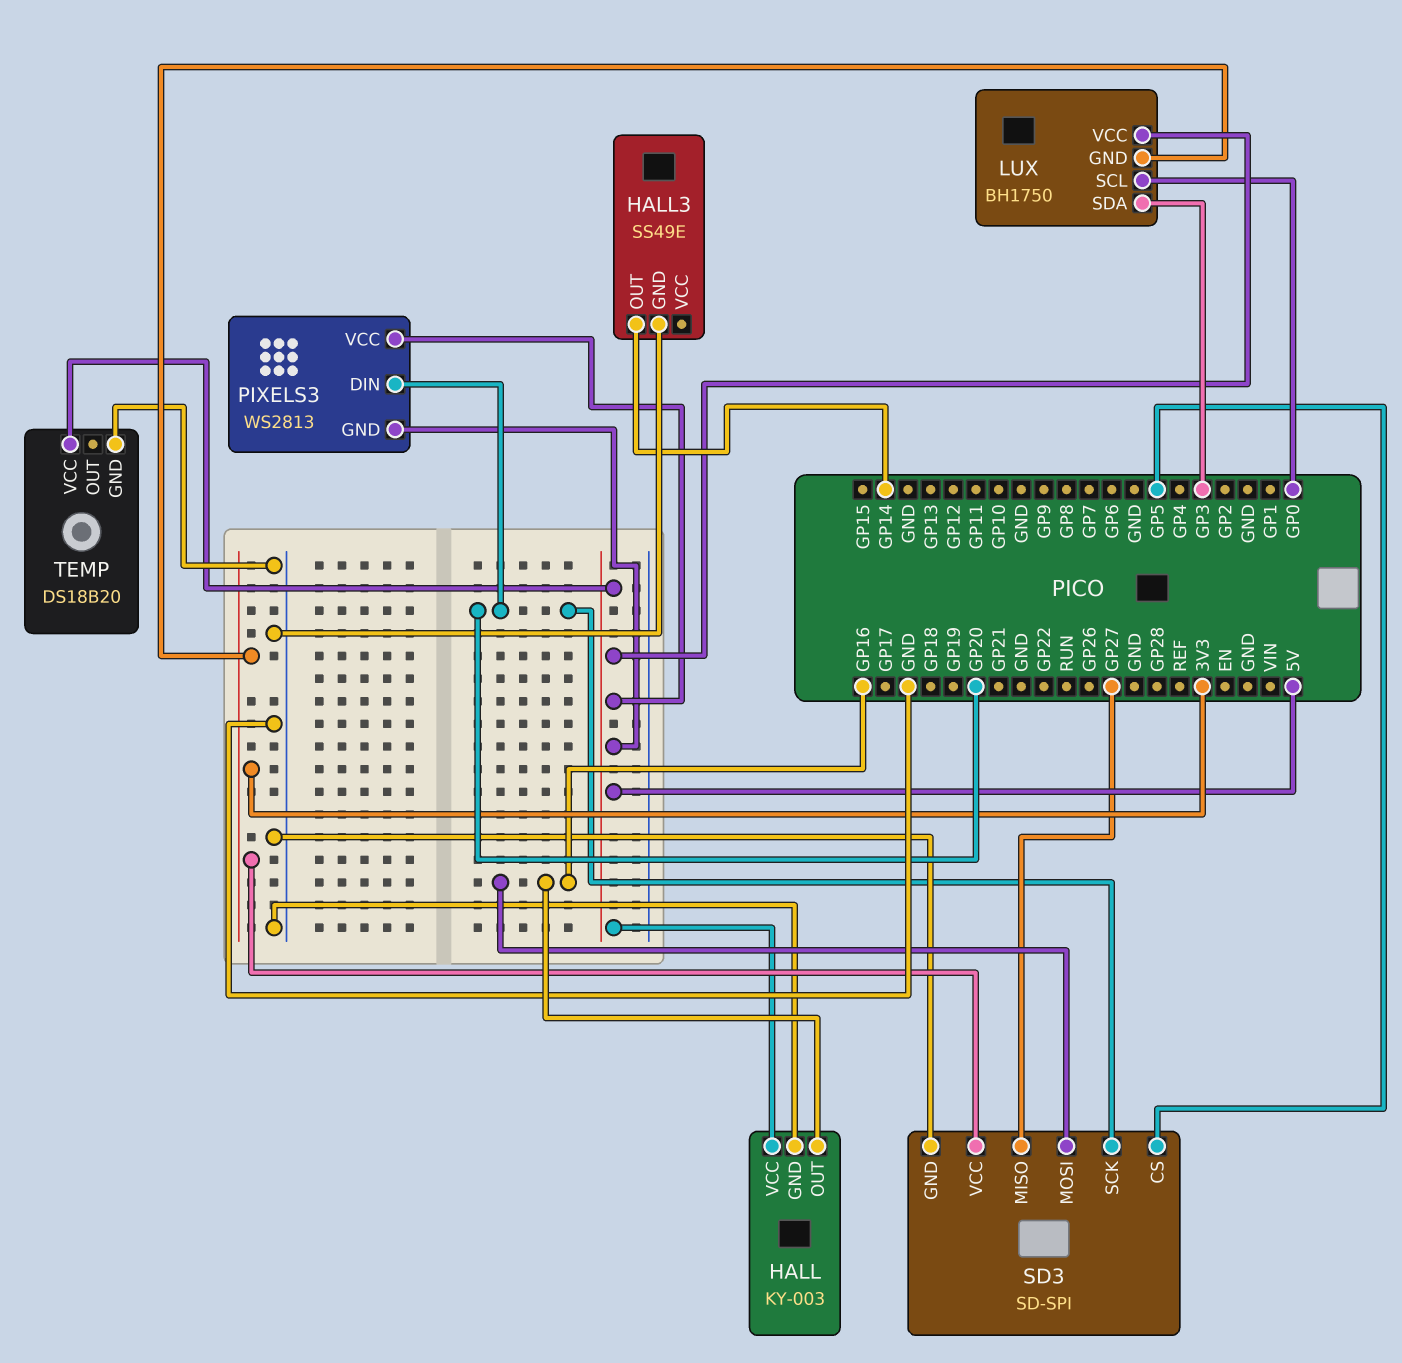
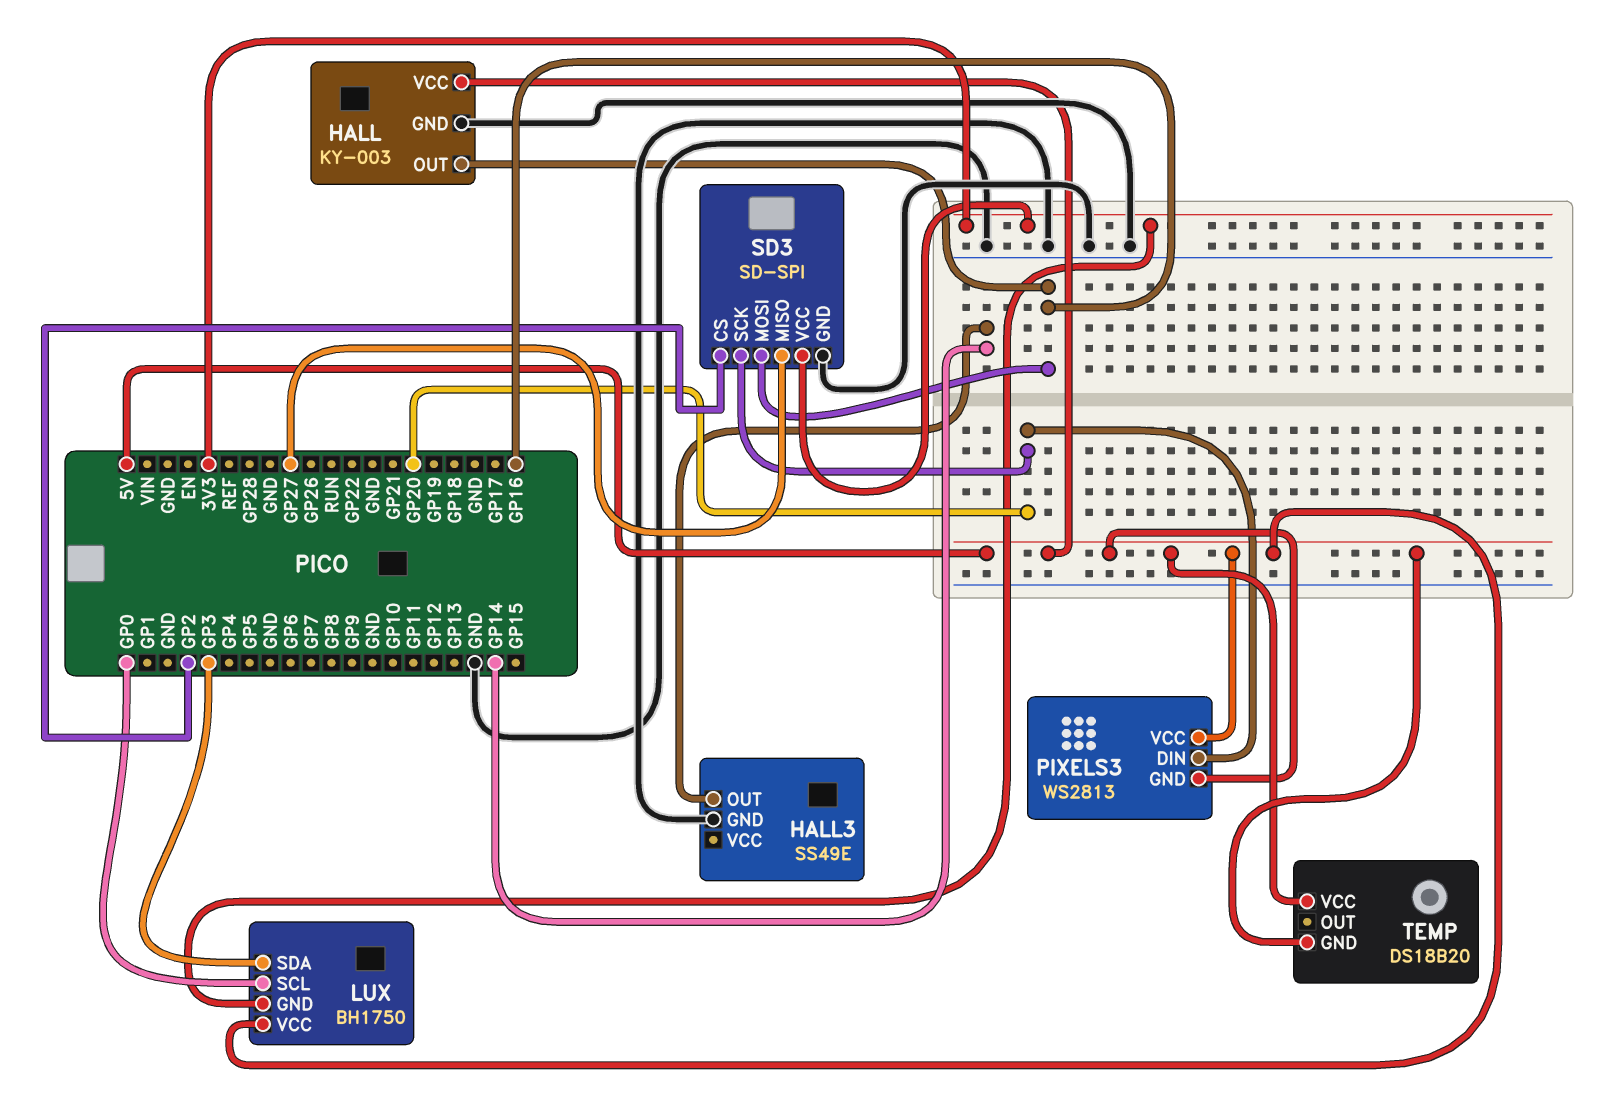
SD3 pin CS: GP5 -> GP2
TEMP pin GND: GND -> 5V

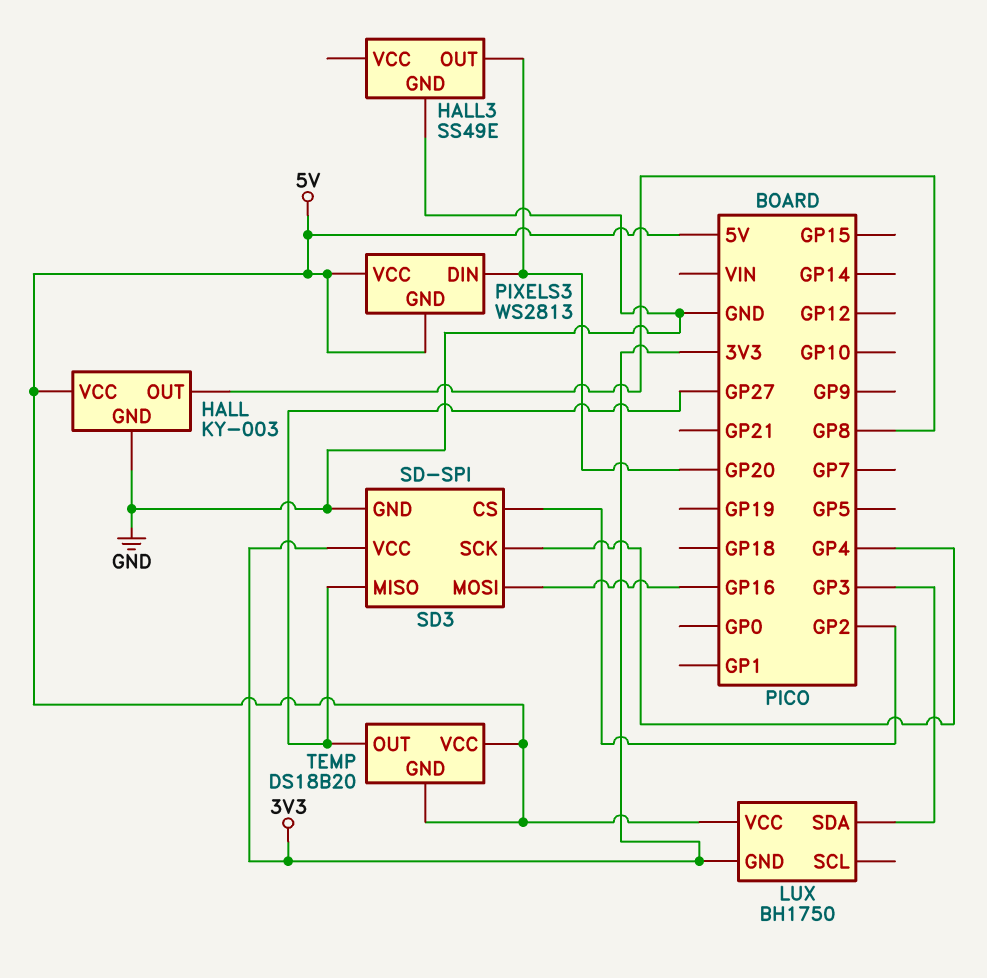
HALL pin OUT: GP16 -> GP8
HALL3 pin OUT: GP14 -> GP20
LUX pin SCL: GP0 -> none
SD3 pin SCK: GP20 -> GP4
TEMP pin OUT: none -> GP27

